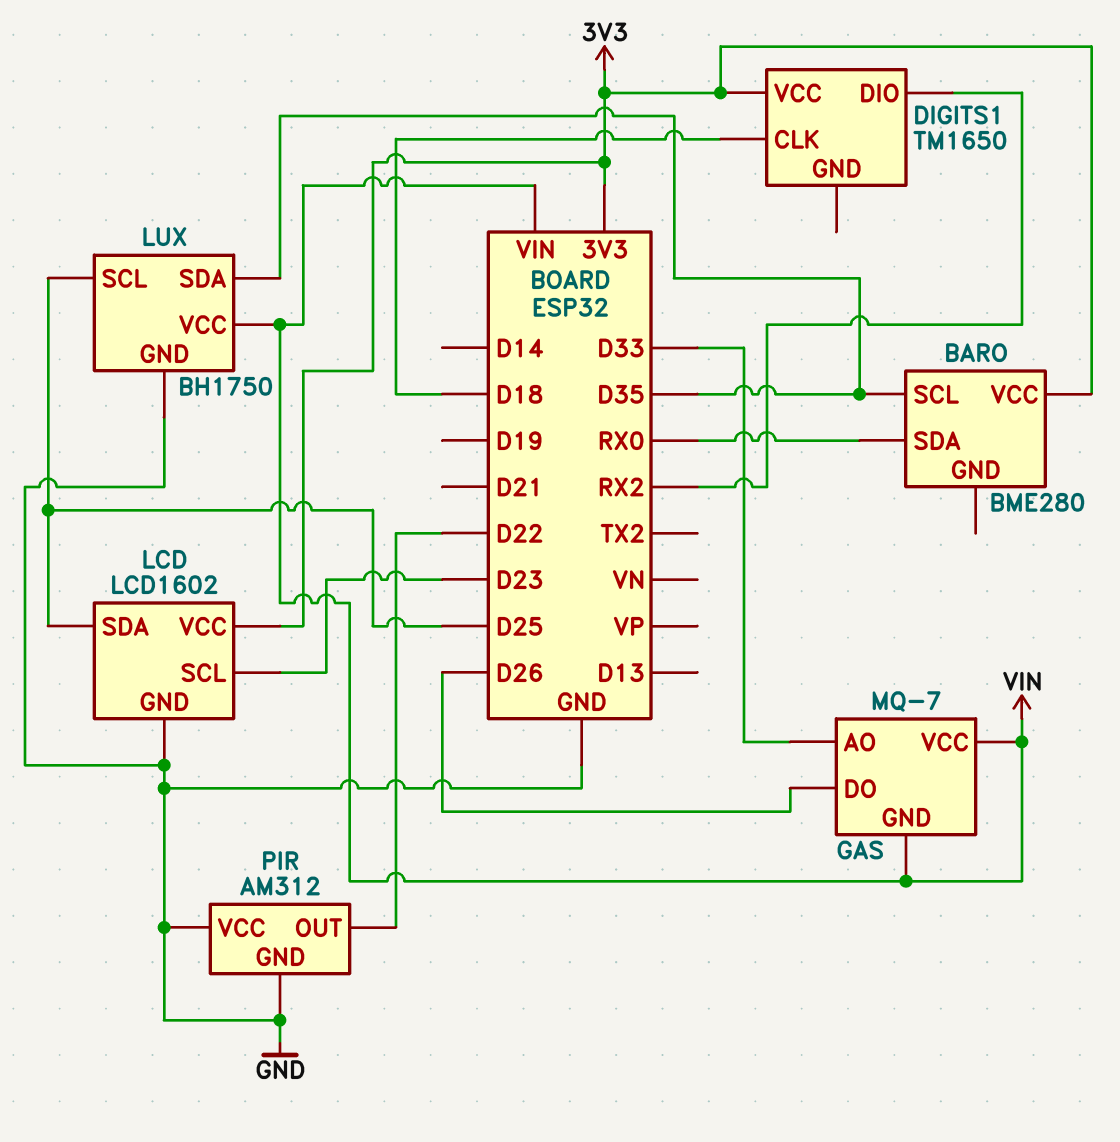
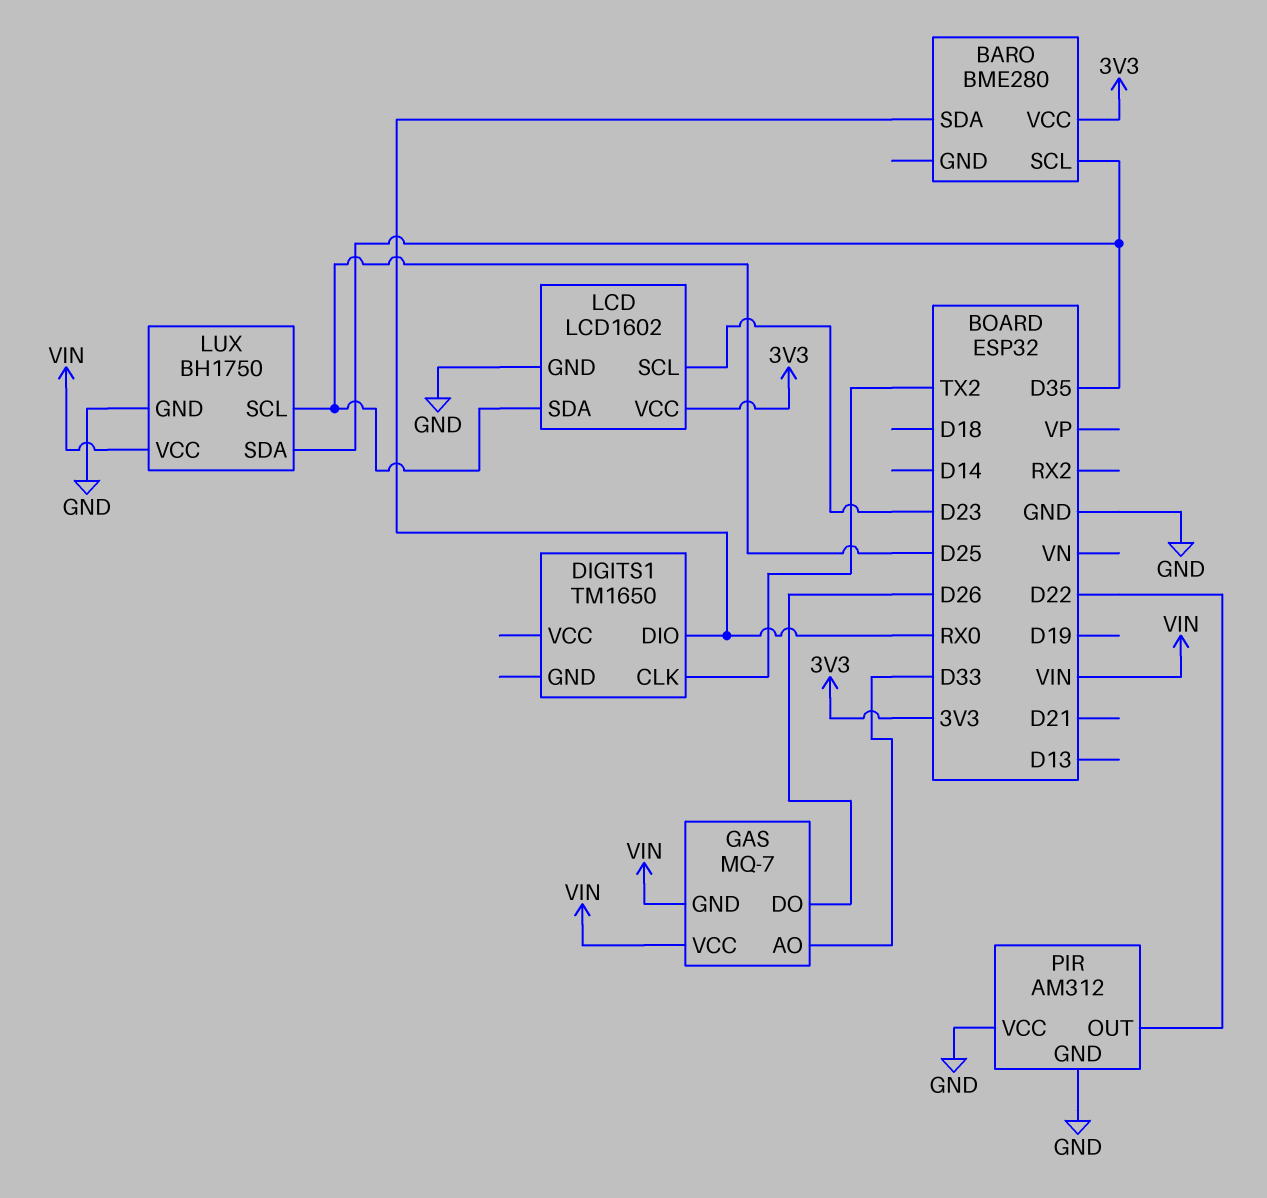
DIGITS1 pin CLK: D18 -> TX2
DIGITS1 pin DIO: RX2 -> RX0
DIGITS1 pin VCC: 3V3 -> none

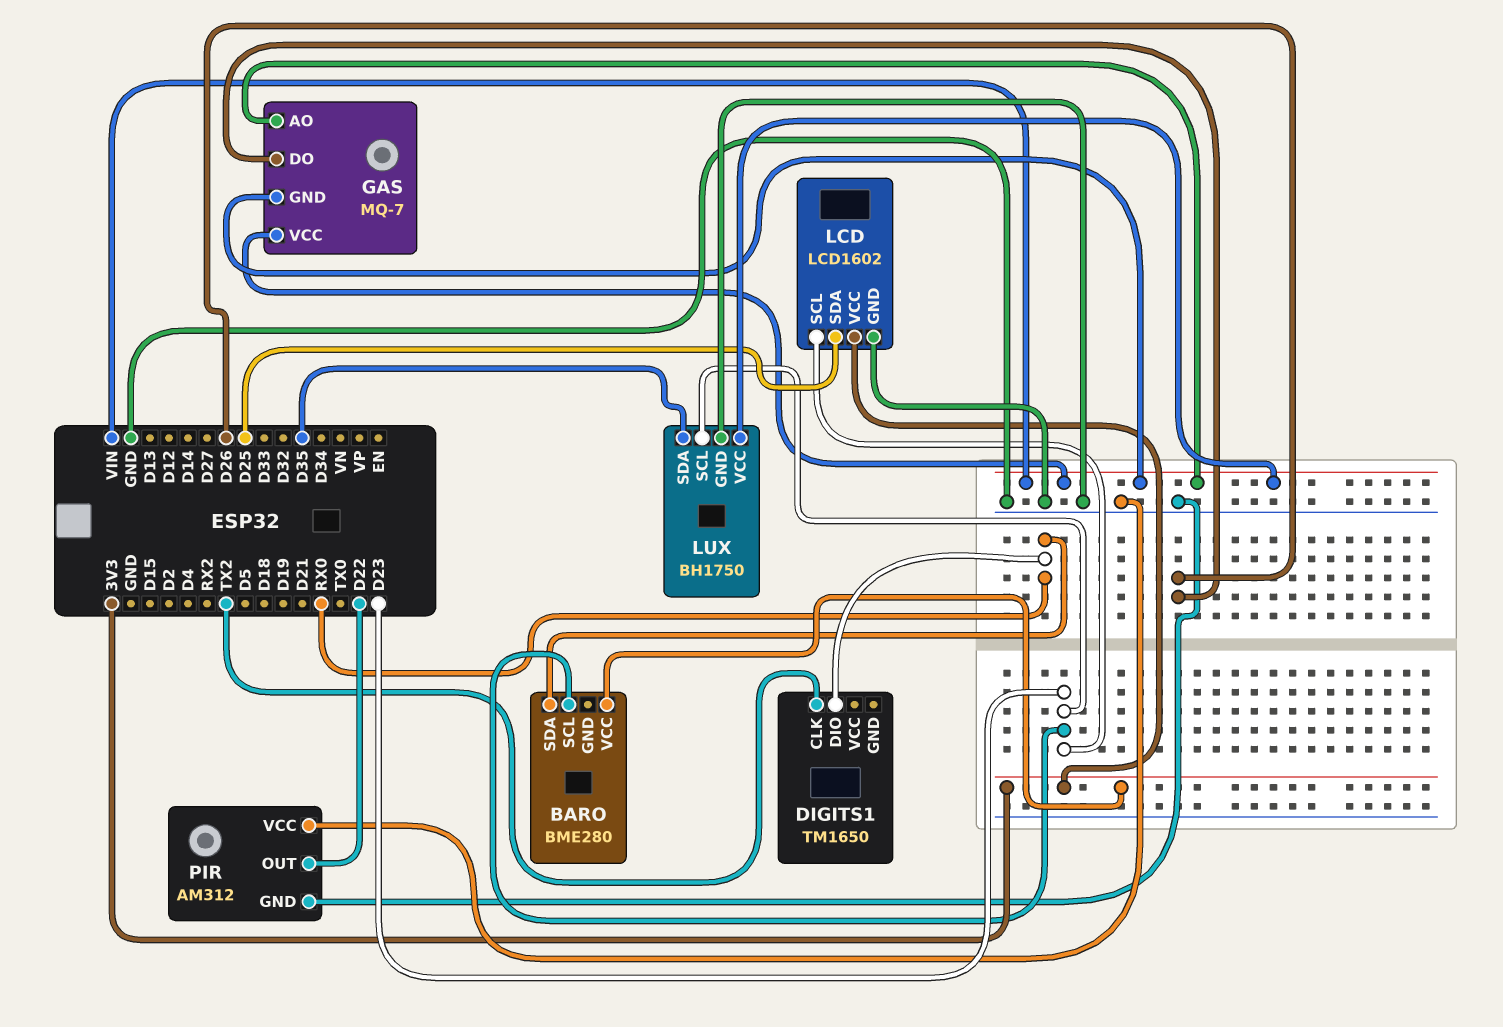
BARO pin SCL: D35 -> D23
GAS pin AO: D33 -> VIN
LUX pin SCL: D25 -> D23

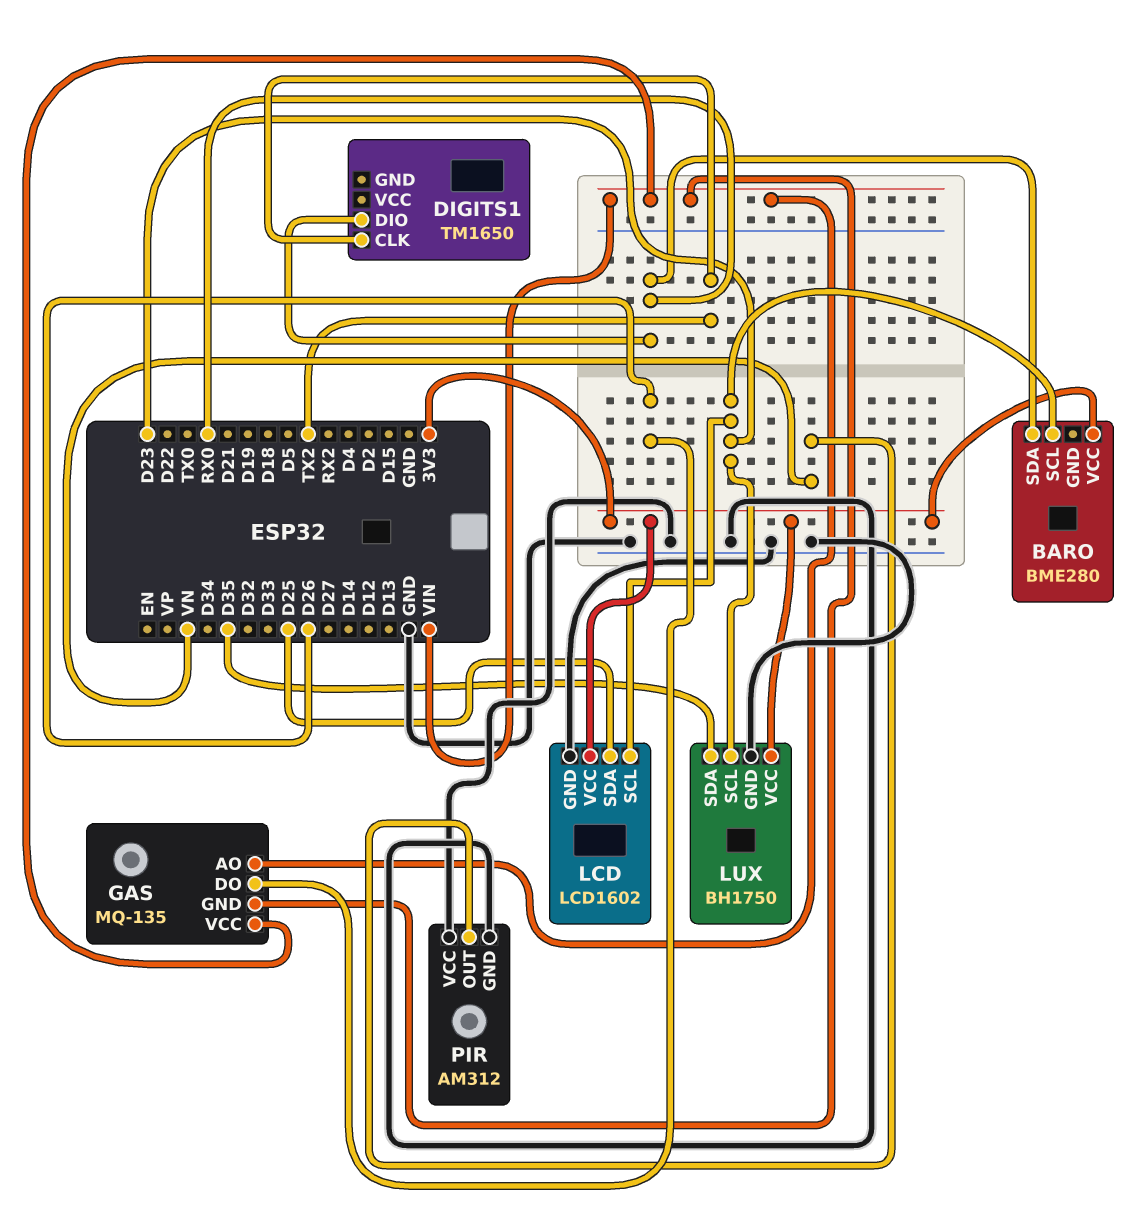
GAS: MQ-7 -> MQ-135
LUX pin VCC: VIN -> 3V3
PIR pin OUT: D22 -> VN

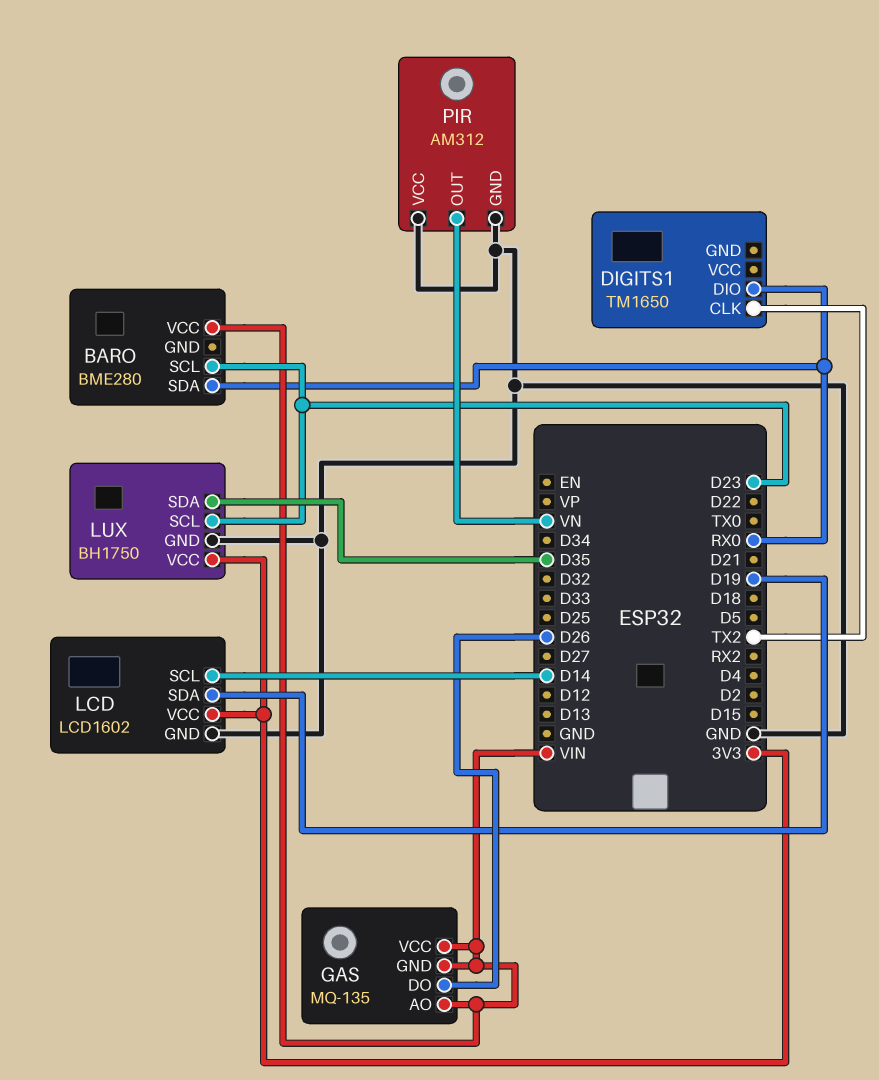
BARO pin VCC: 3V3 -> VIN
LCD pin SCL: D23 -> D14
LCD pin SDA: D25 -> D19

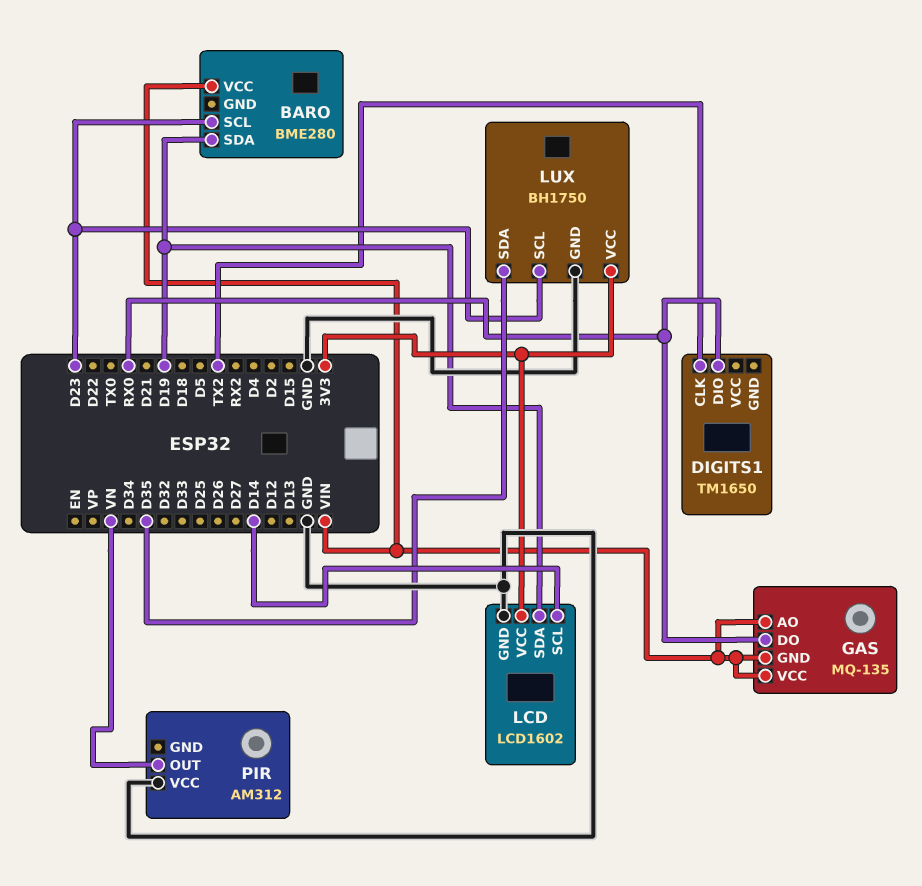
BARO pin SDA: RX0 -> D19
GAS pin DO: D26 -> RX0
PIR pin GND: GND -> none

